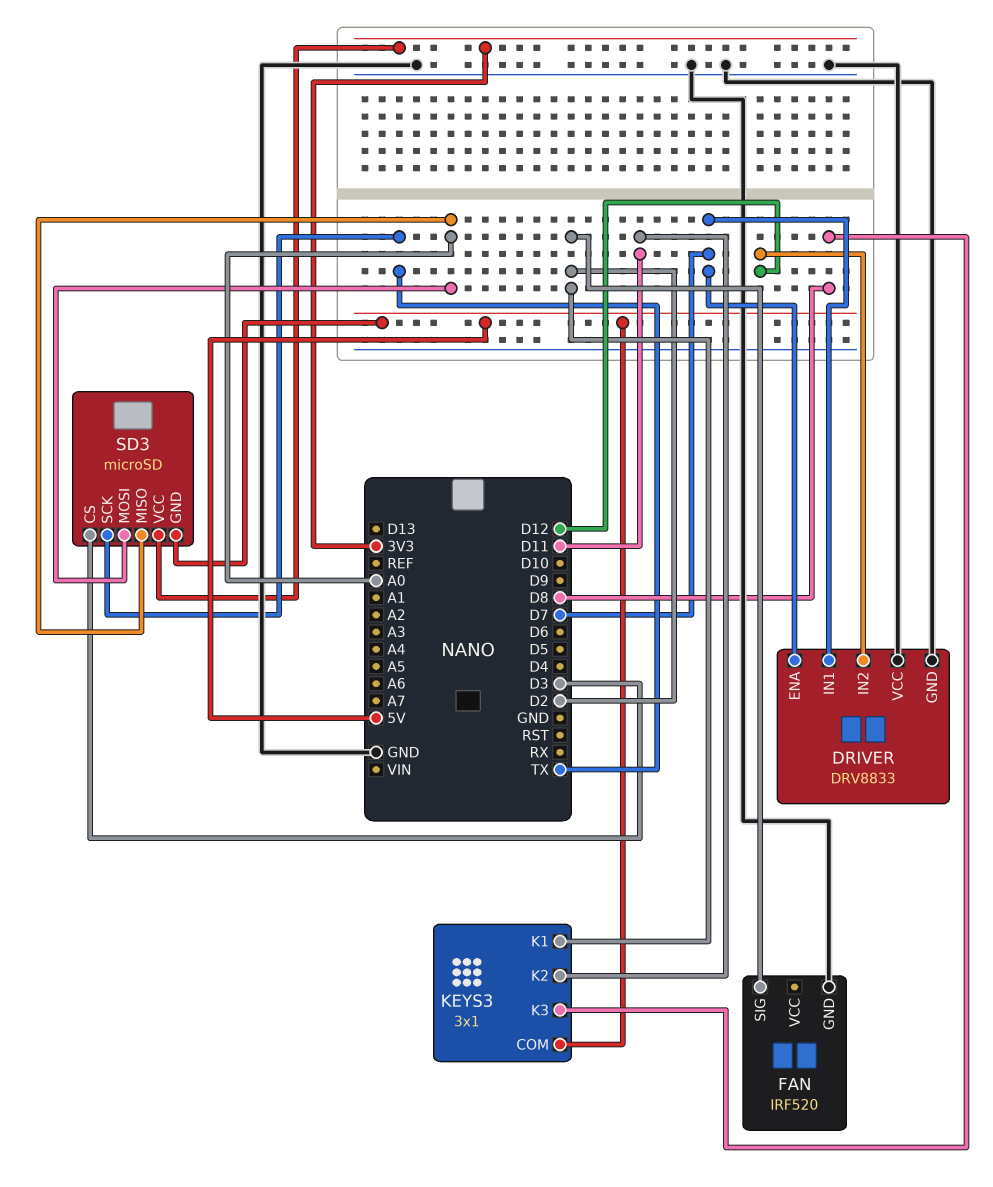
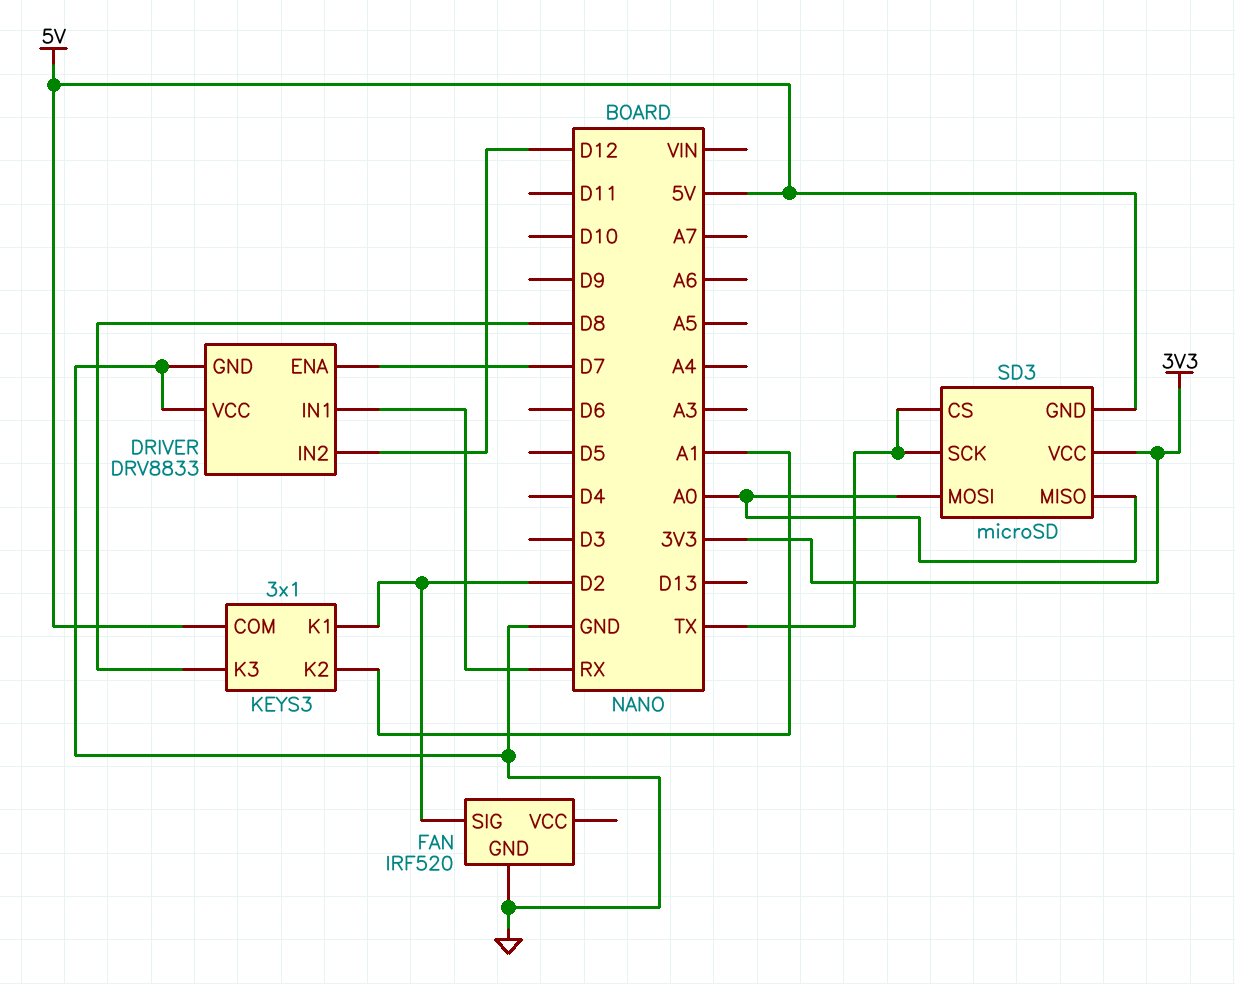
DRIVER pin IN1: D7 -> RX
KEYS3 pin K2: D11 -> A1
SD3 pin CS: D3 -> TX

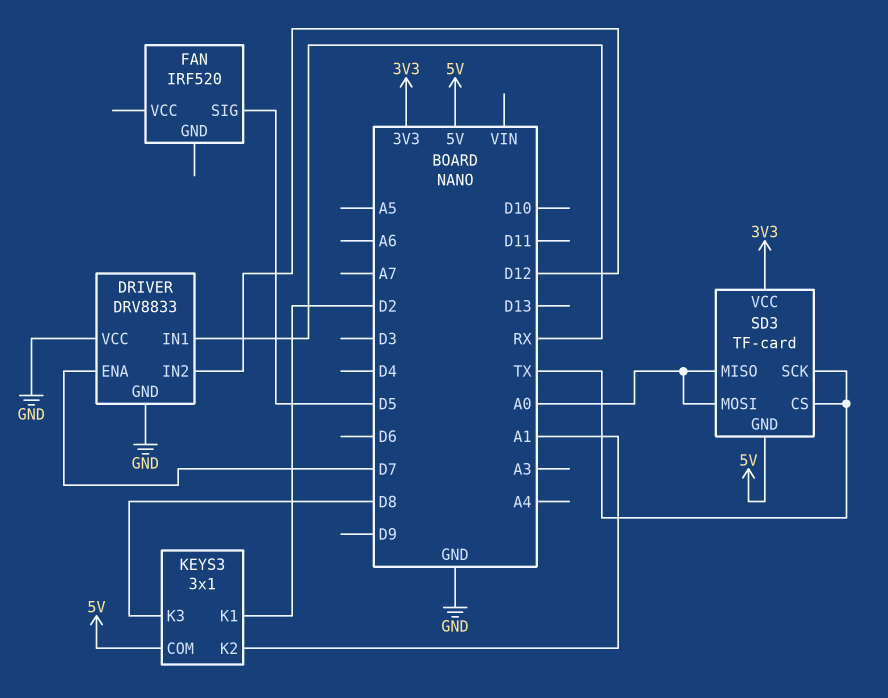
FAN pin GND: GND -> none
FAN pin SIG: D2 -> D5
SD3: microSD -> TF-card

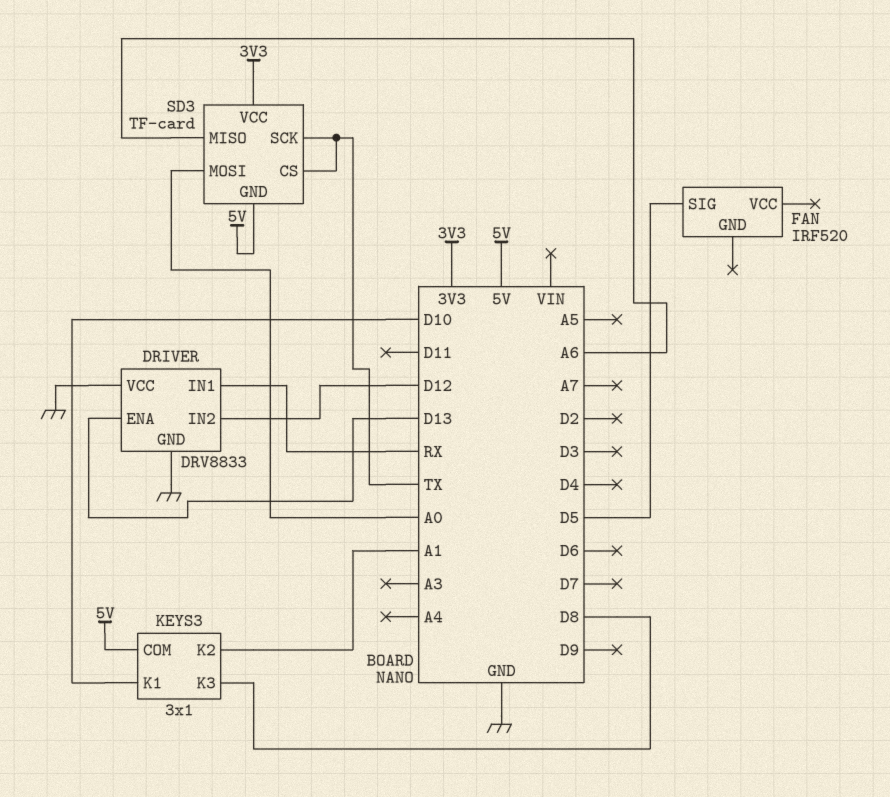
DRIVER pin ENA: D7 -> D13
KEYS3 pin K1: D2 -> D10
SD3 pin MISO: A0 -> A6

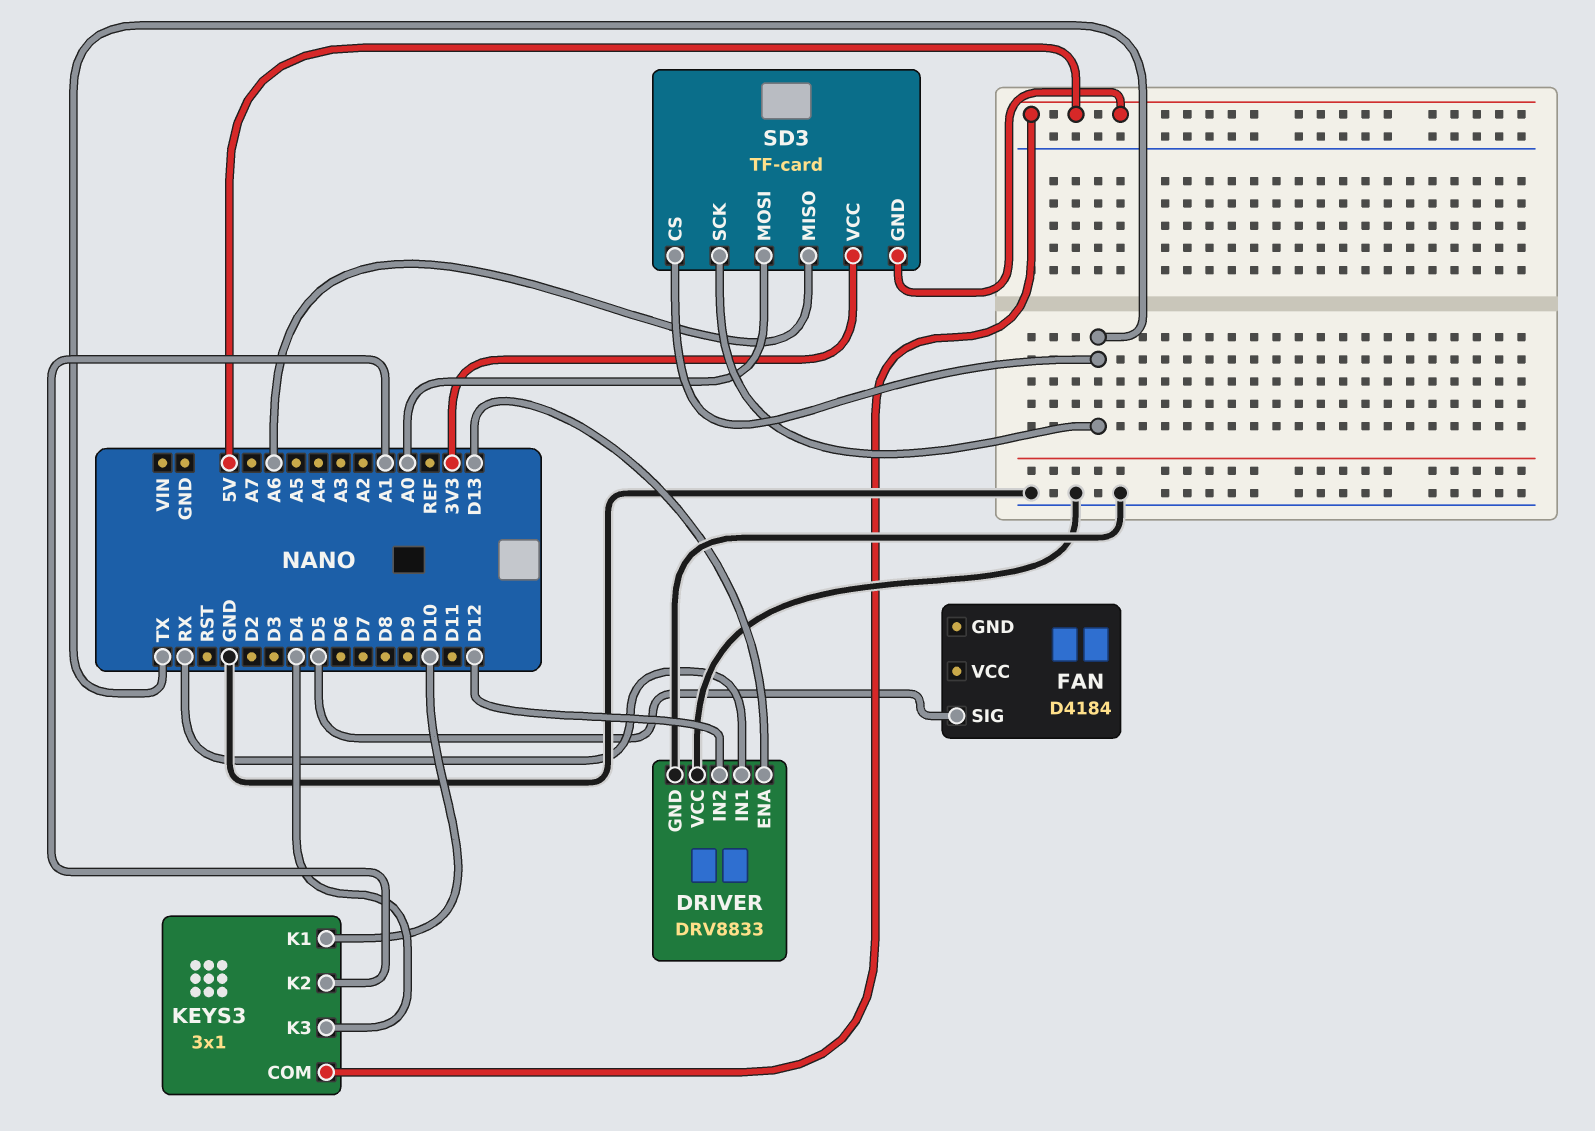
FAN: IRF520 -> D4184
KEYS3 pin K3: D8 -> D4

